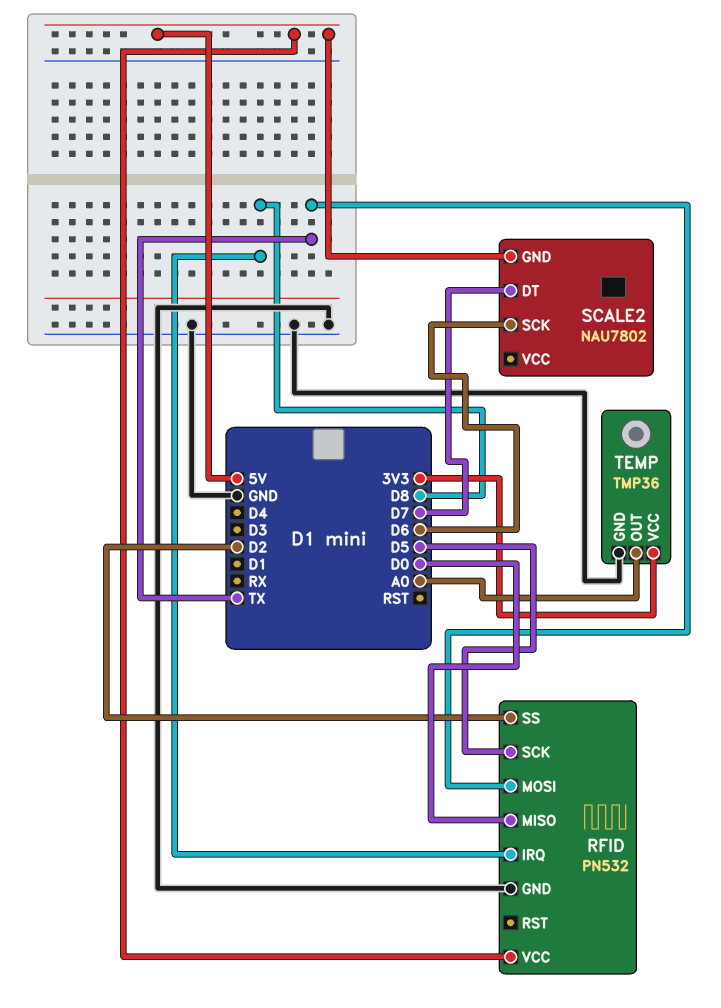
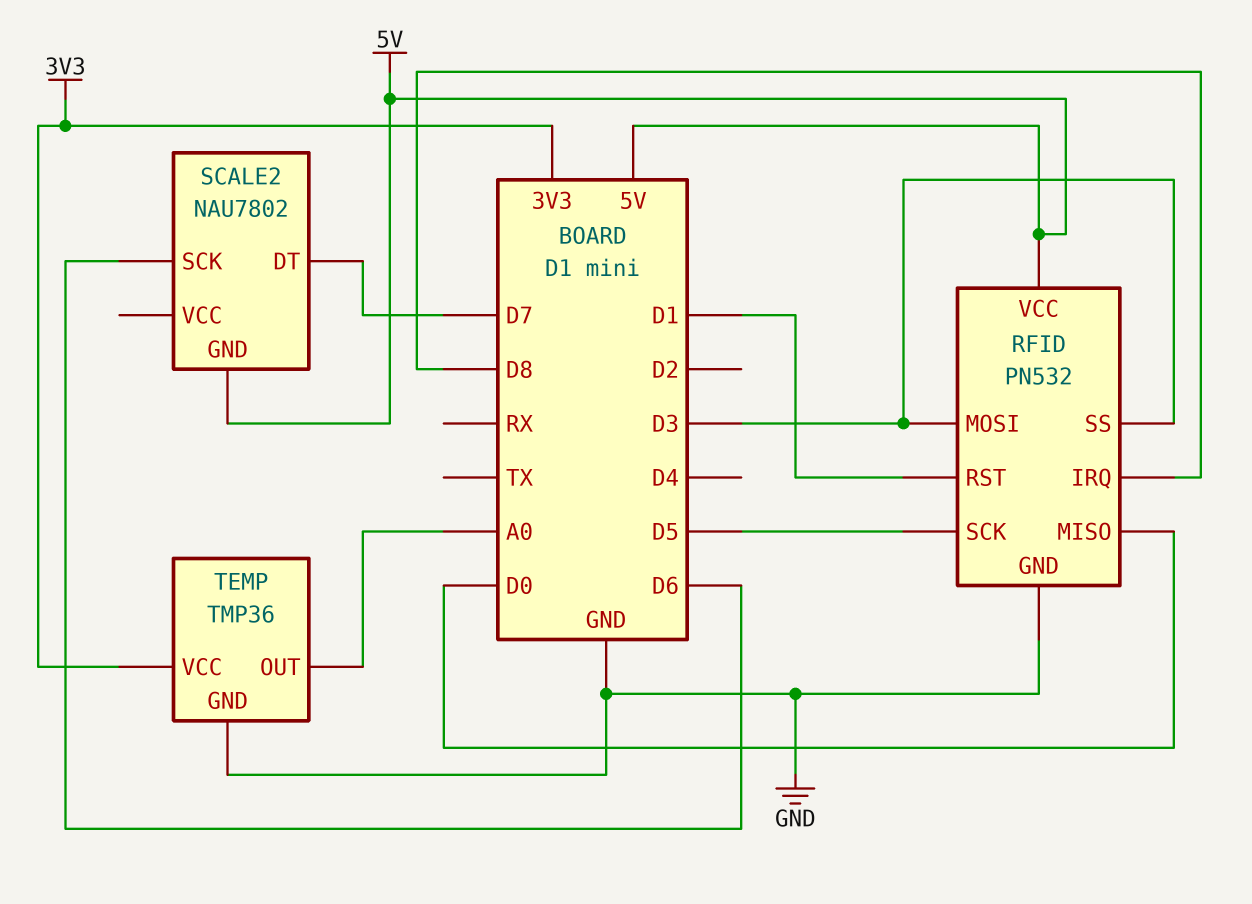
RFID pin MOSI: TX -> D3
RFID pin RST: none -> D1
RFID pin SS: D2 -> D3

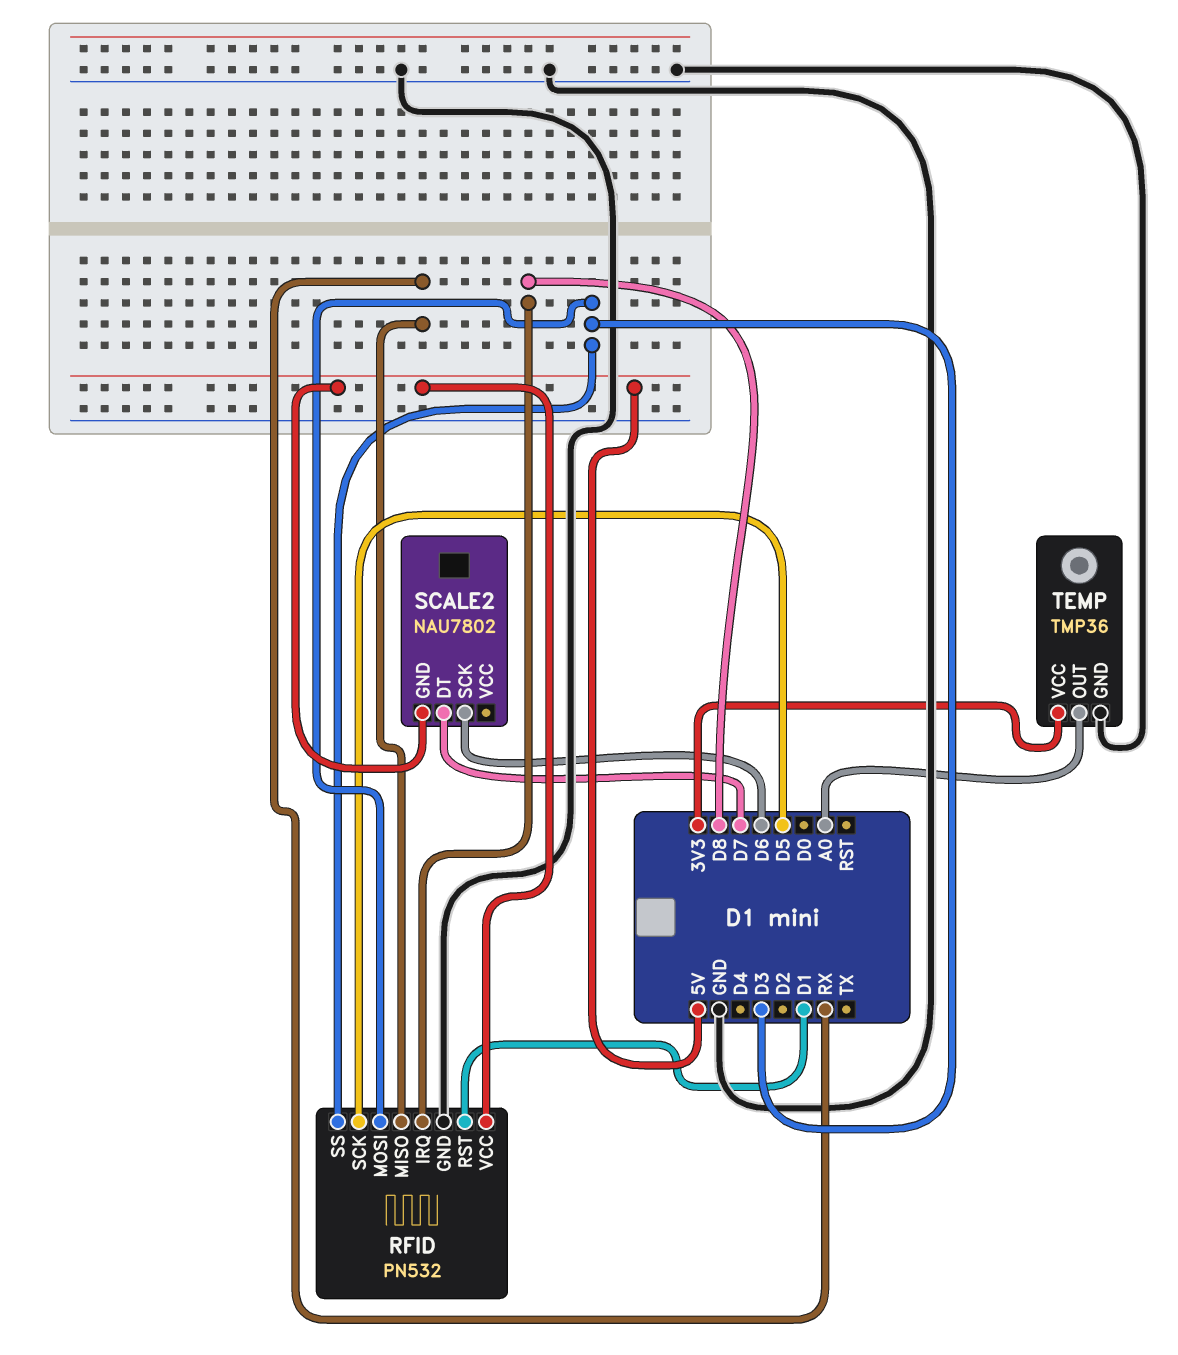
RFID pin MISO: D0 -> RX

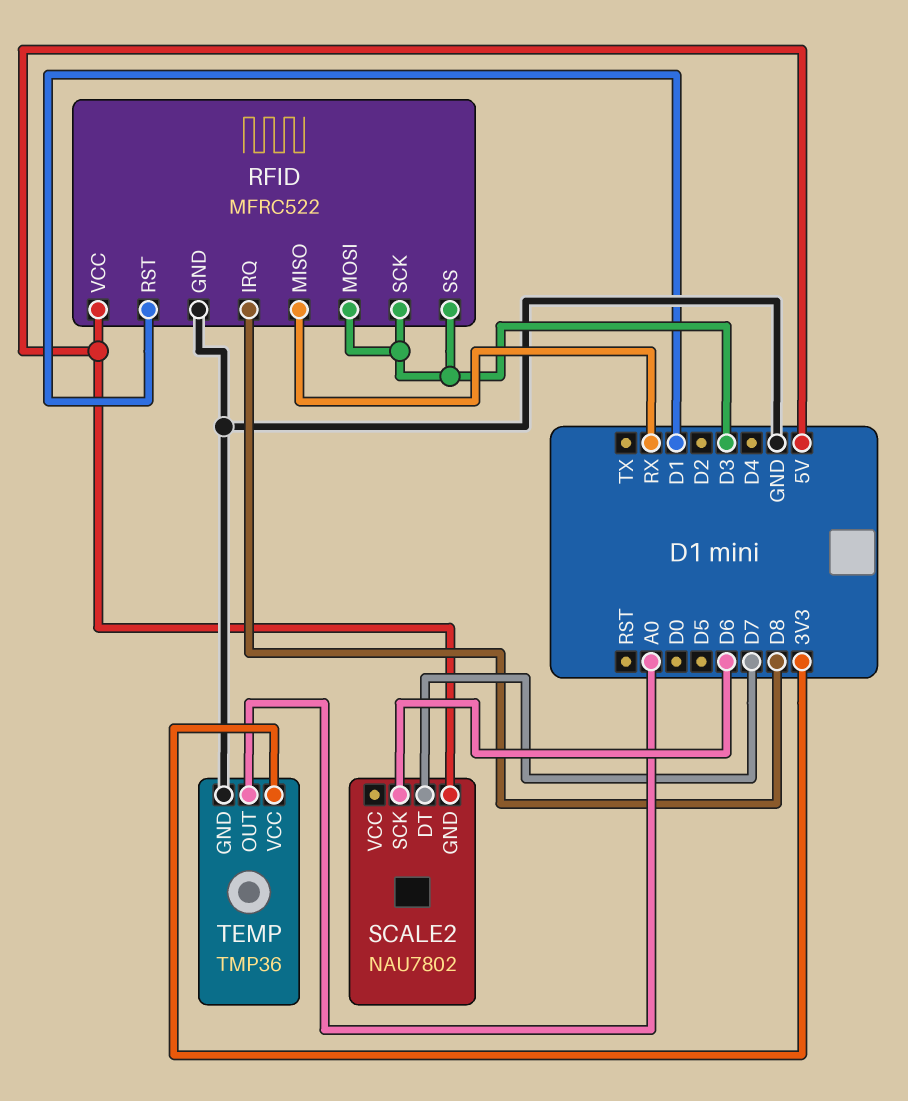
RFID: PN532 -> MFRC522
RFID pin SCK: D5 -> D3

